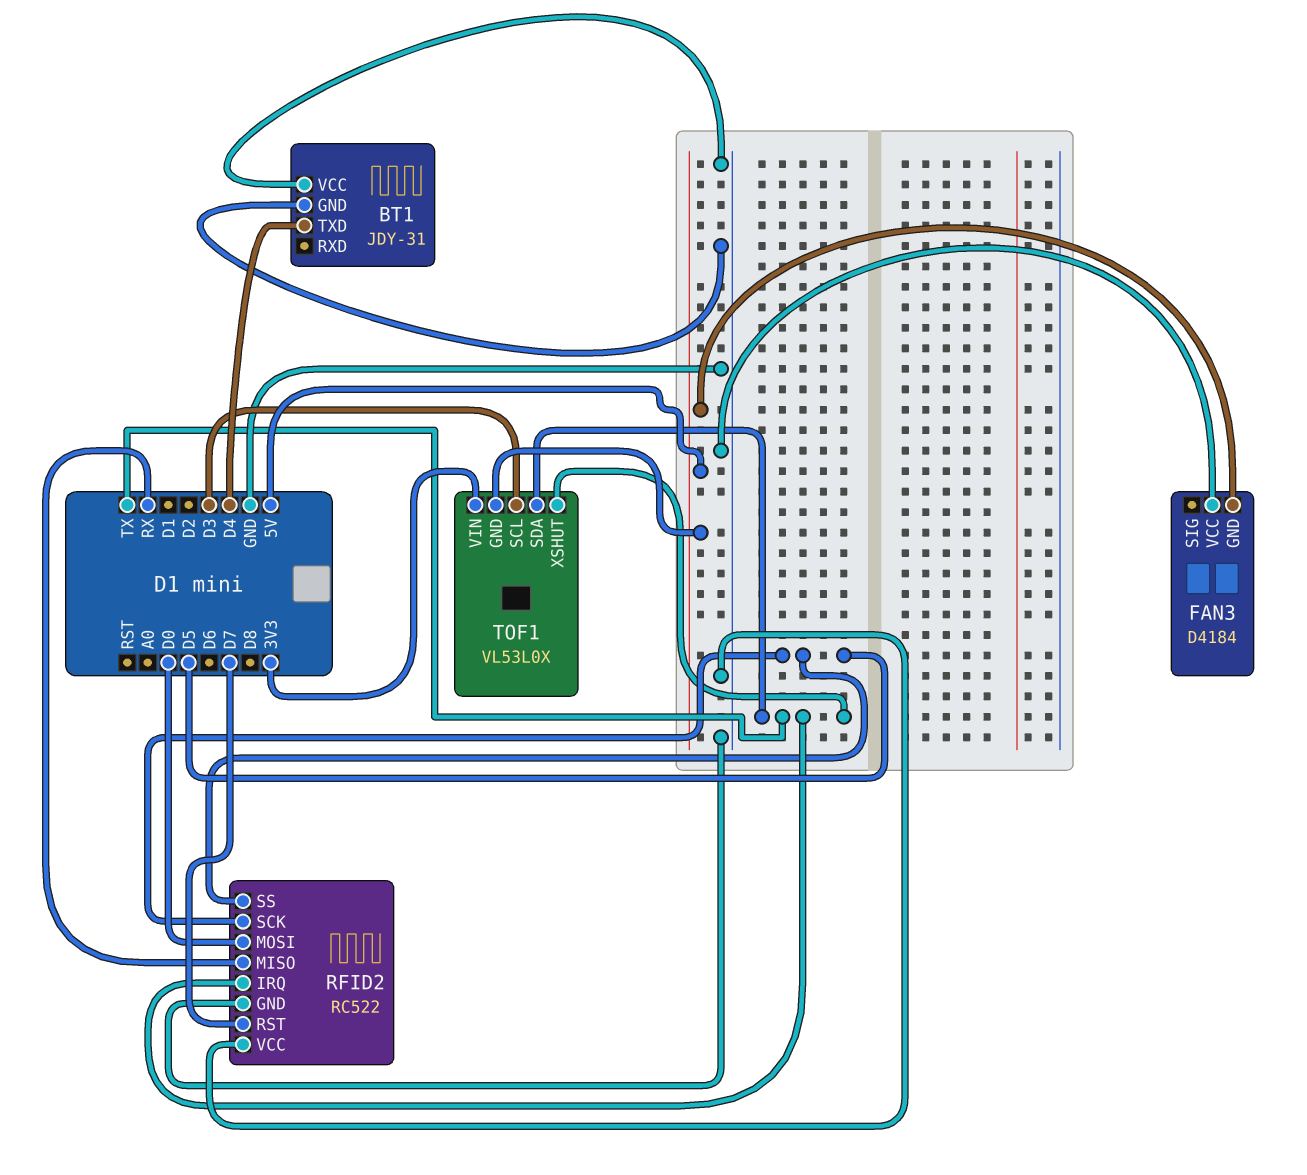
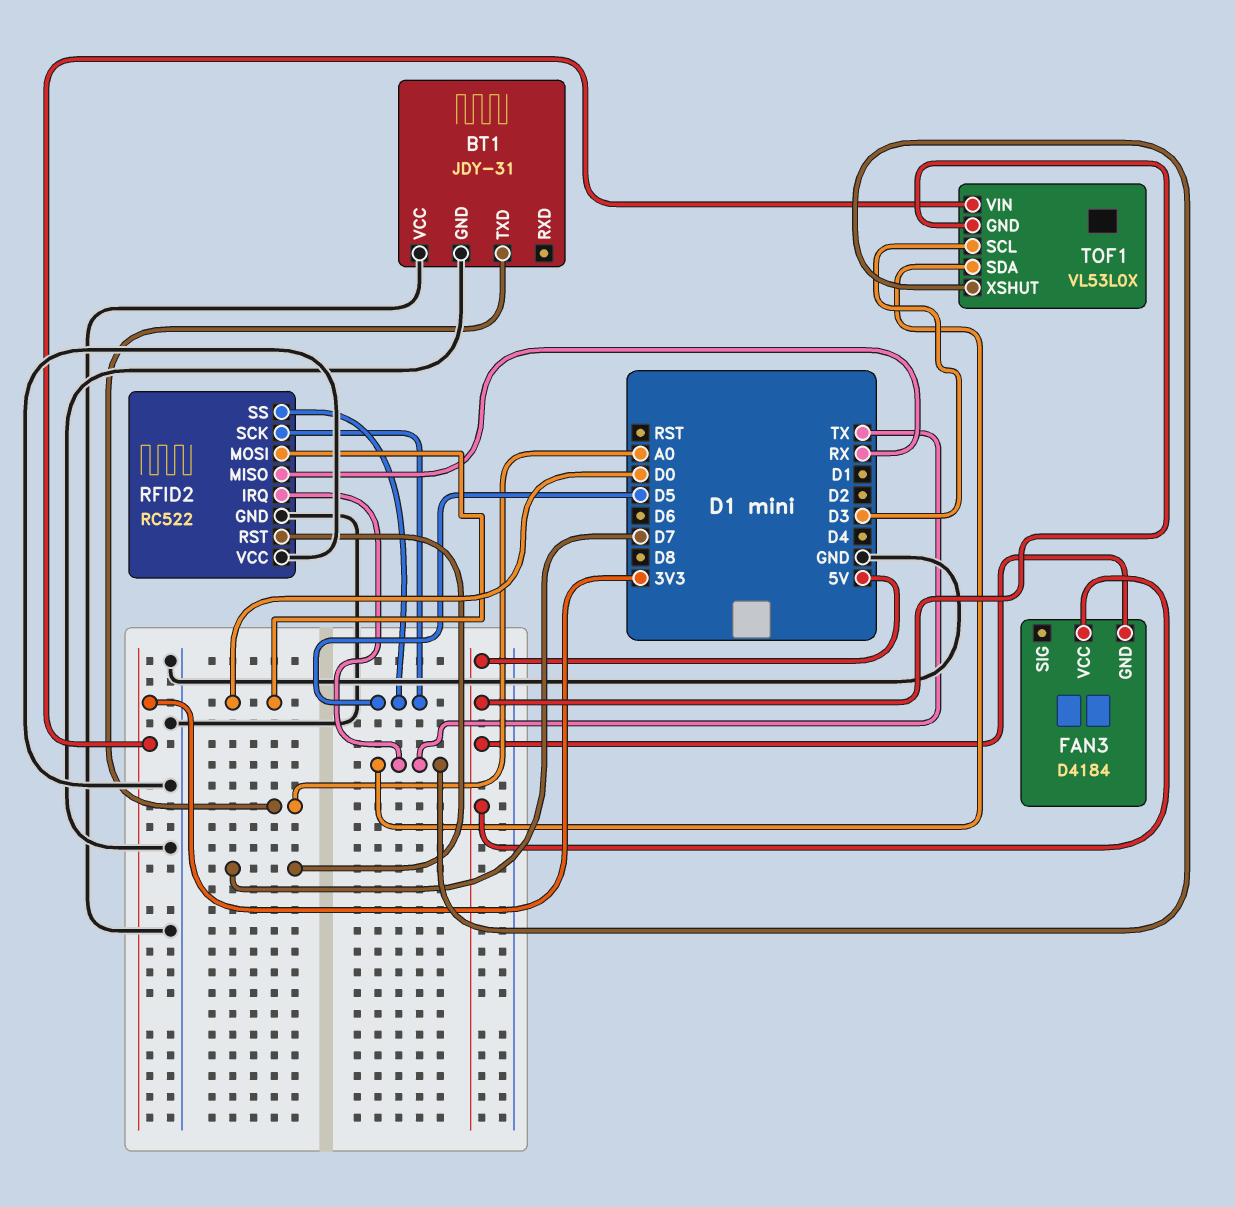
BT1 pin TXD: D4 -> A0
FAN3 pin VCC: GND -> 5V

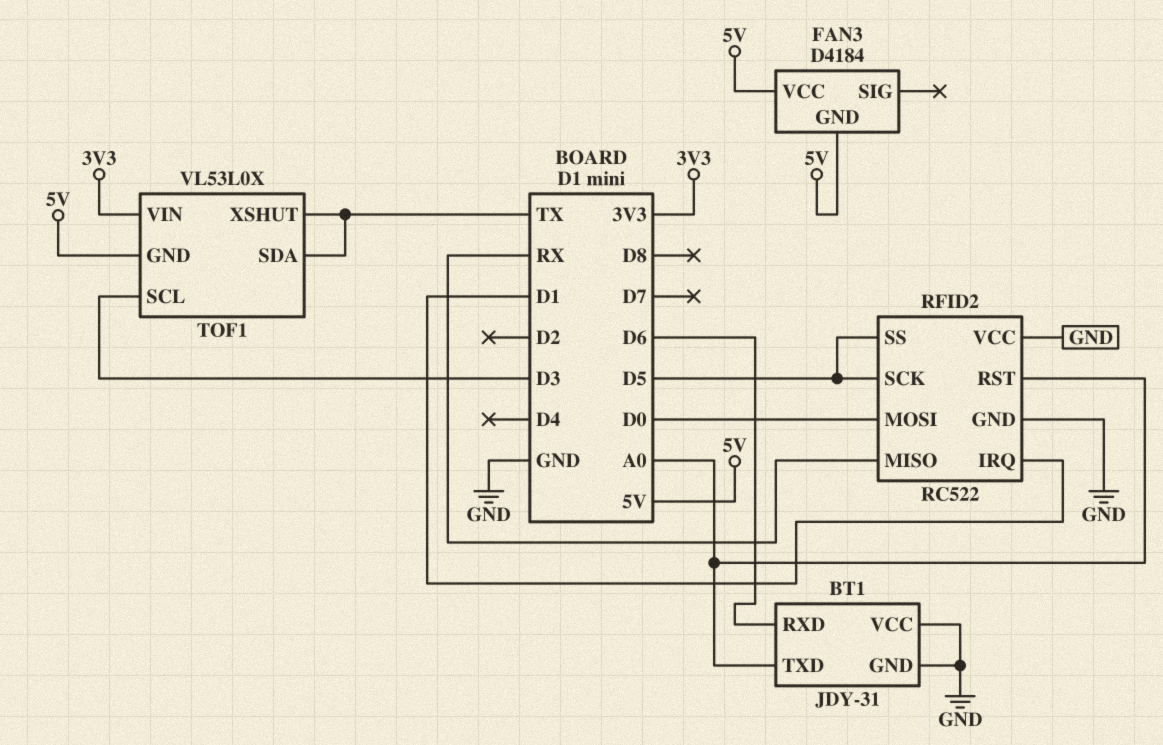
BT1 pin RXD: none -> D6
RFID2 pin IRQ: TX -> D1
RFID2 pin RST: D7 -> A0

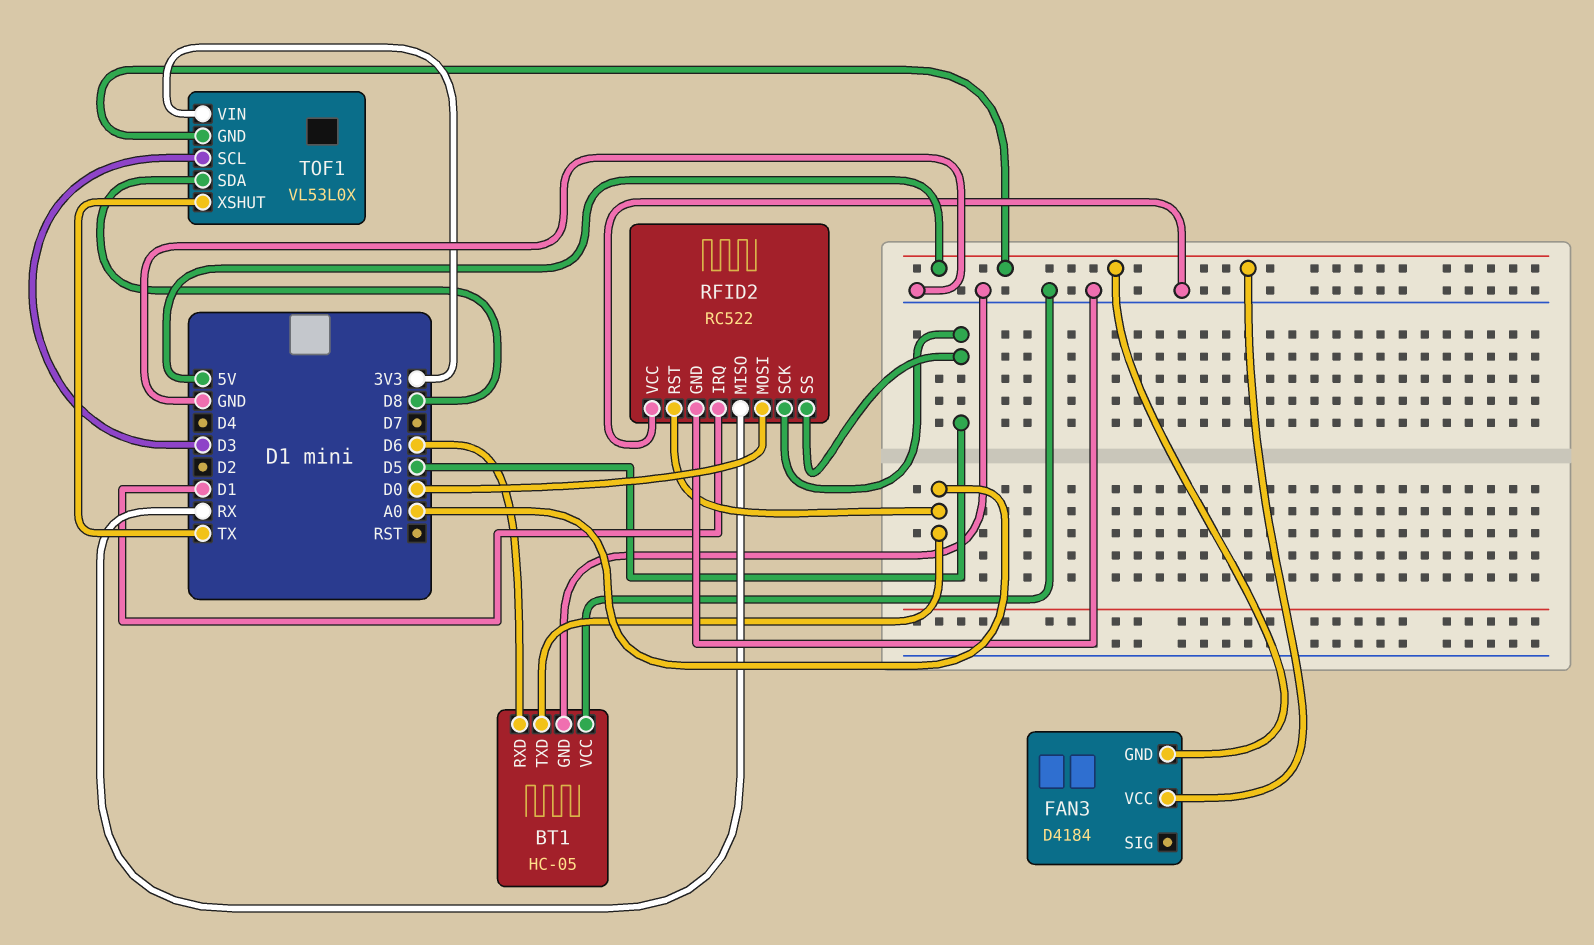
BT1: JDY-31 -> HC-05
TOF1 pin SDA: TX -> D8

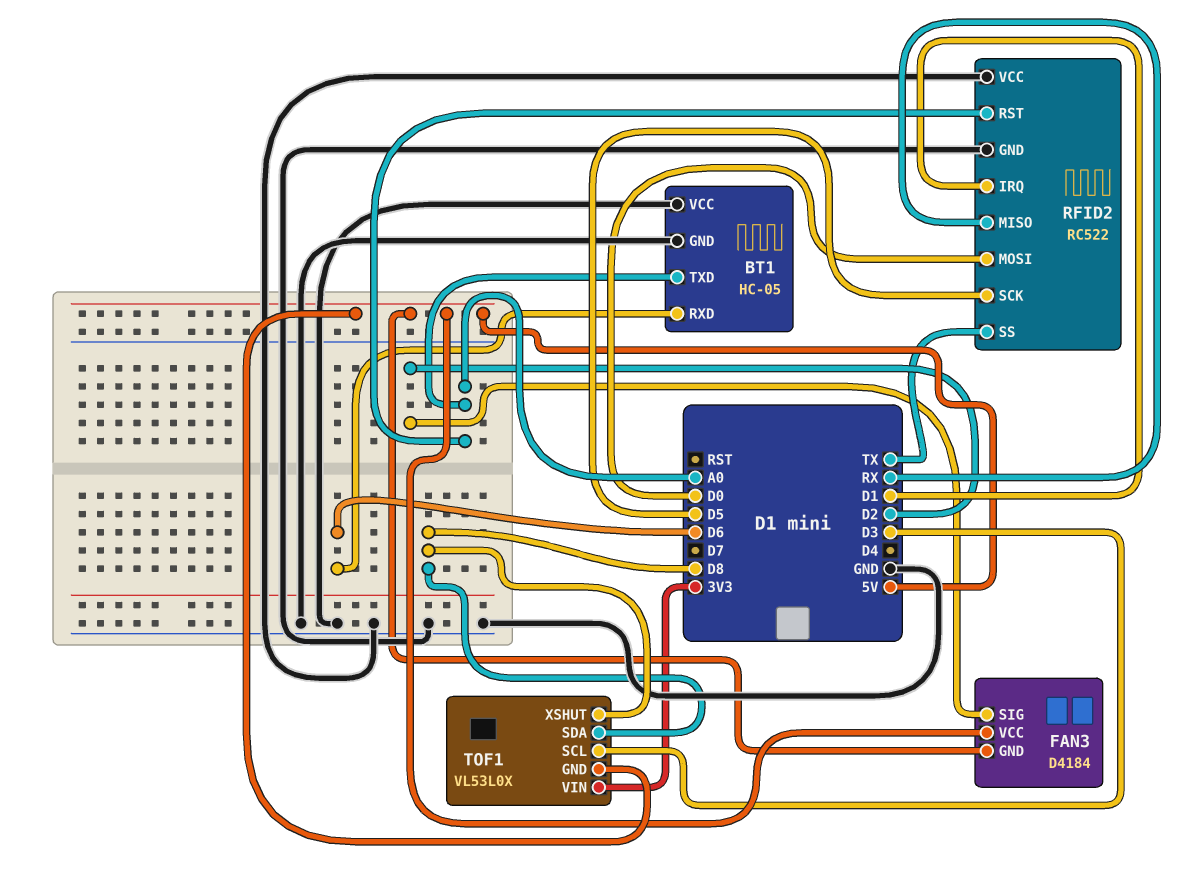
FAN3 pin SIG: none -> D2
RFID2 pin SS: D5 -> TX
TOF1 pin XSHUT: TX -> D8

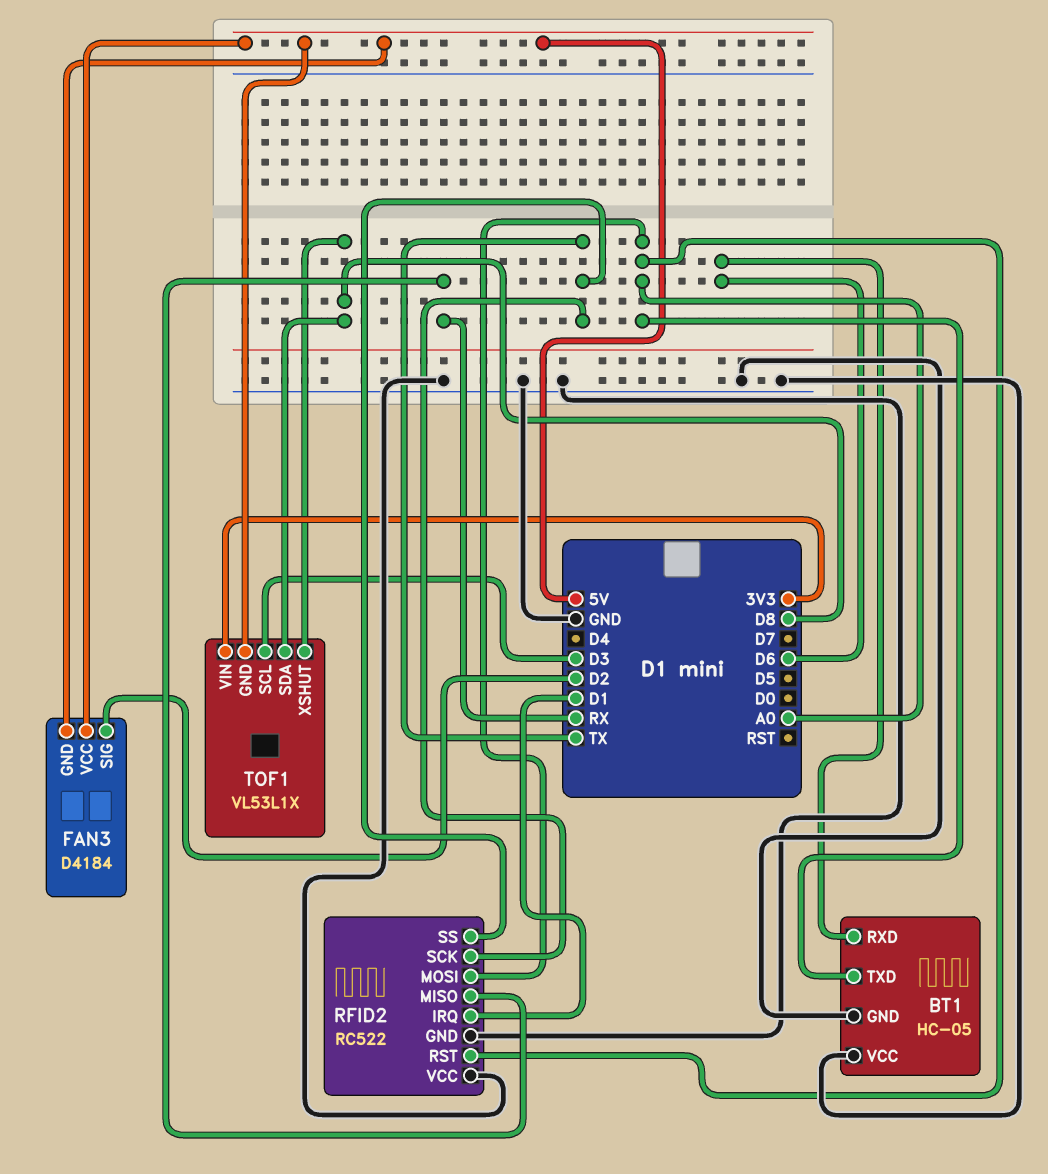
RFID2 pin MOSI: D0 -> A0
RFID2 pin SCK: D5 -> TX
TOF1: VL53L0X -> VL53L1X

